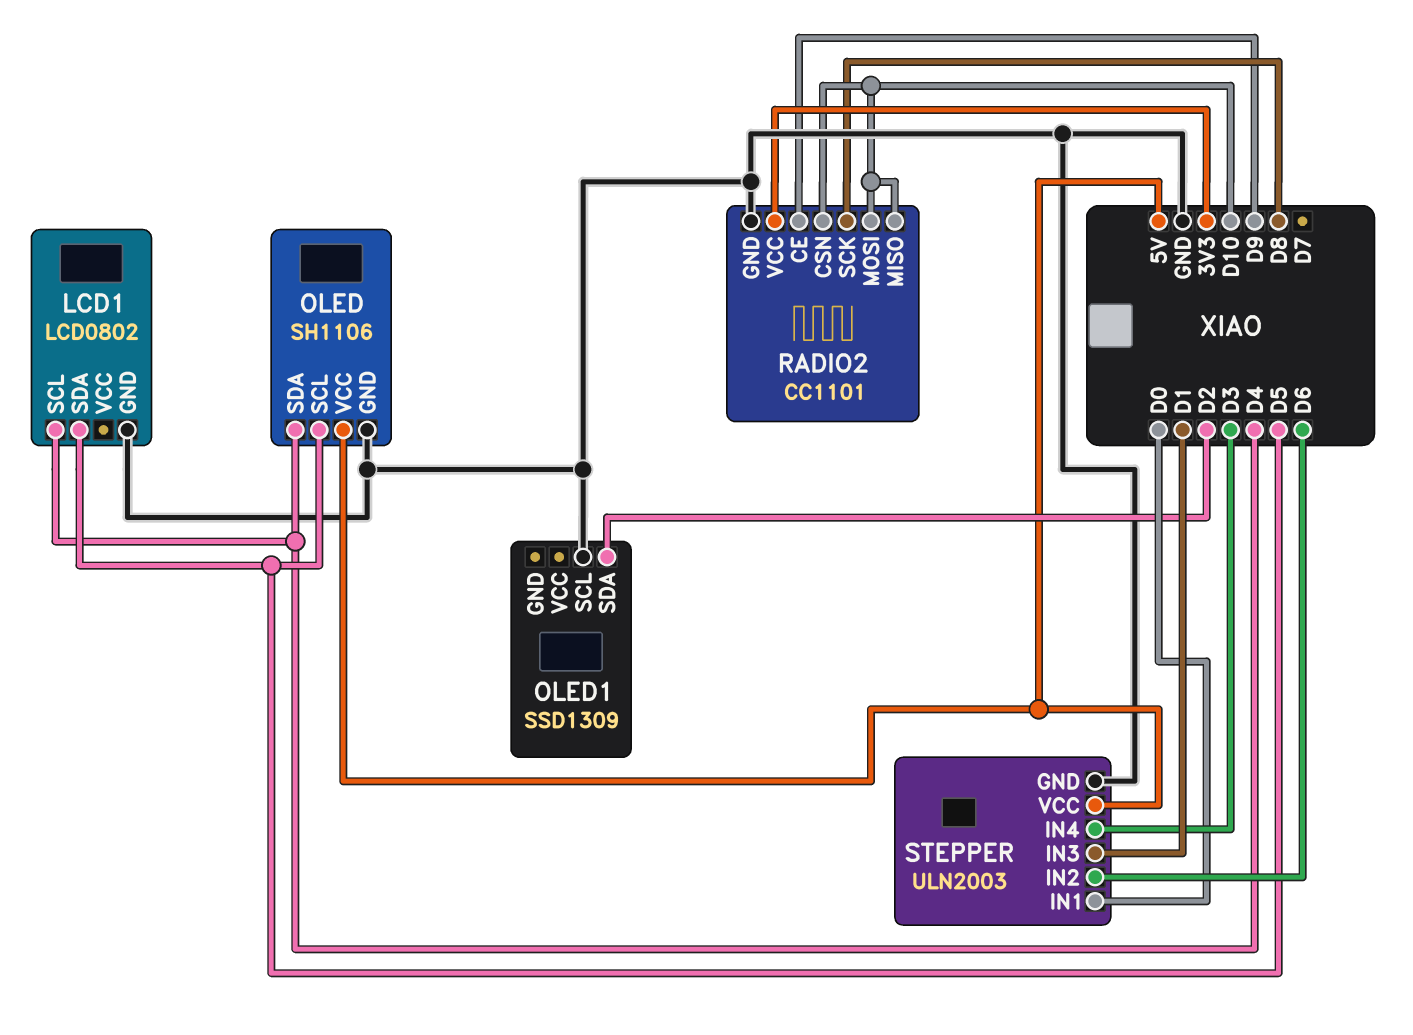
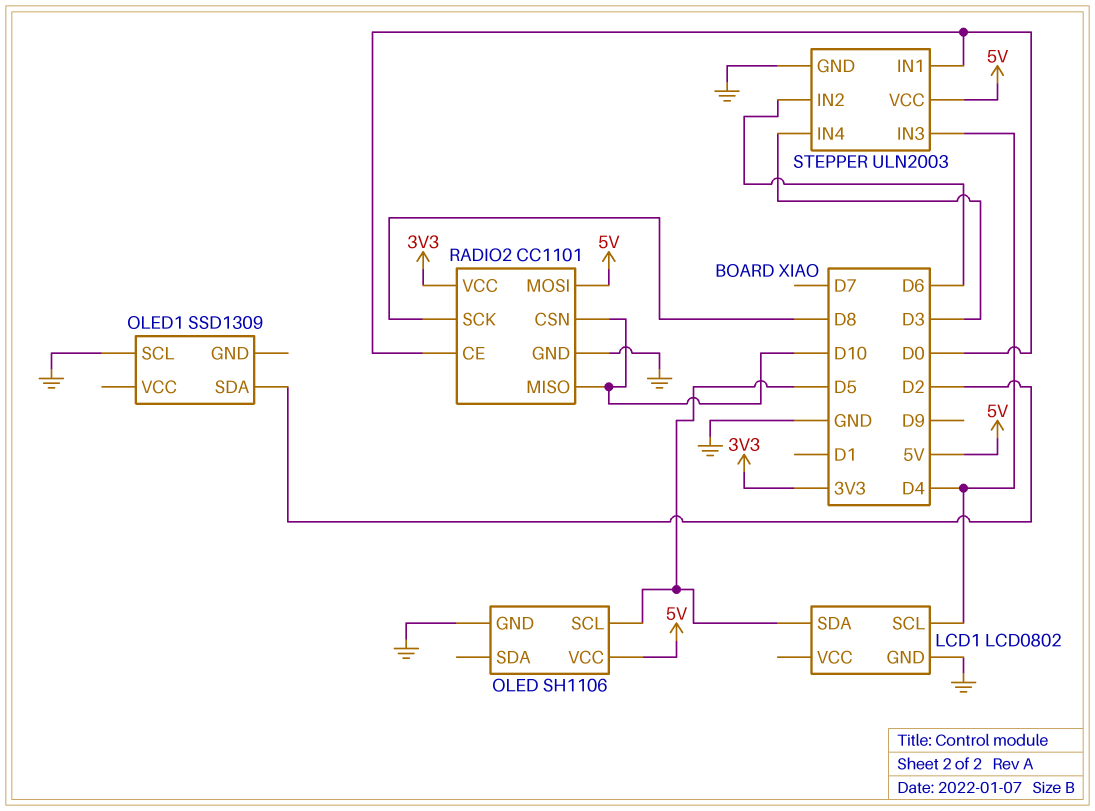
OLED pin SDA: D4 -> none
RADIO2 pin CE: D9 -> D0
RADIO2 pin MOSI: D10 -> 5V
STEPPER pin IN3: D1 -> D4

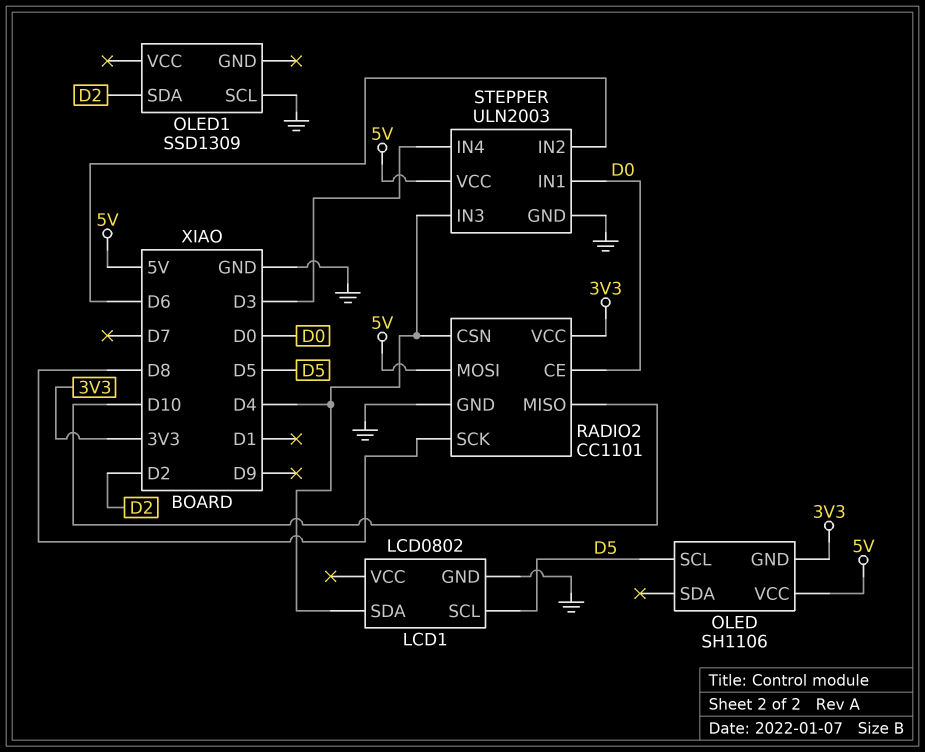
LCD1 pin SCL: D4 -> D5
LCD1 pin SDA: D5 -> D4
OLED pin GND: GND -> 3V3
RADIO2 pin CSN: D10 -> D4

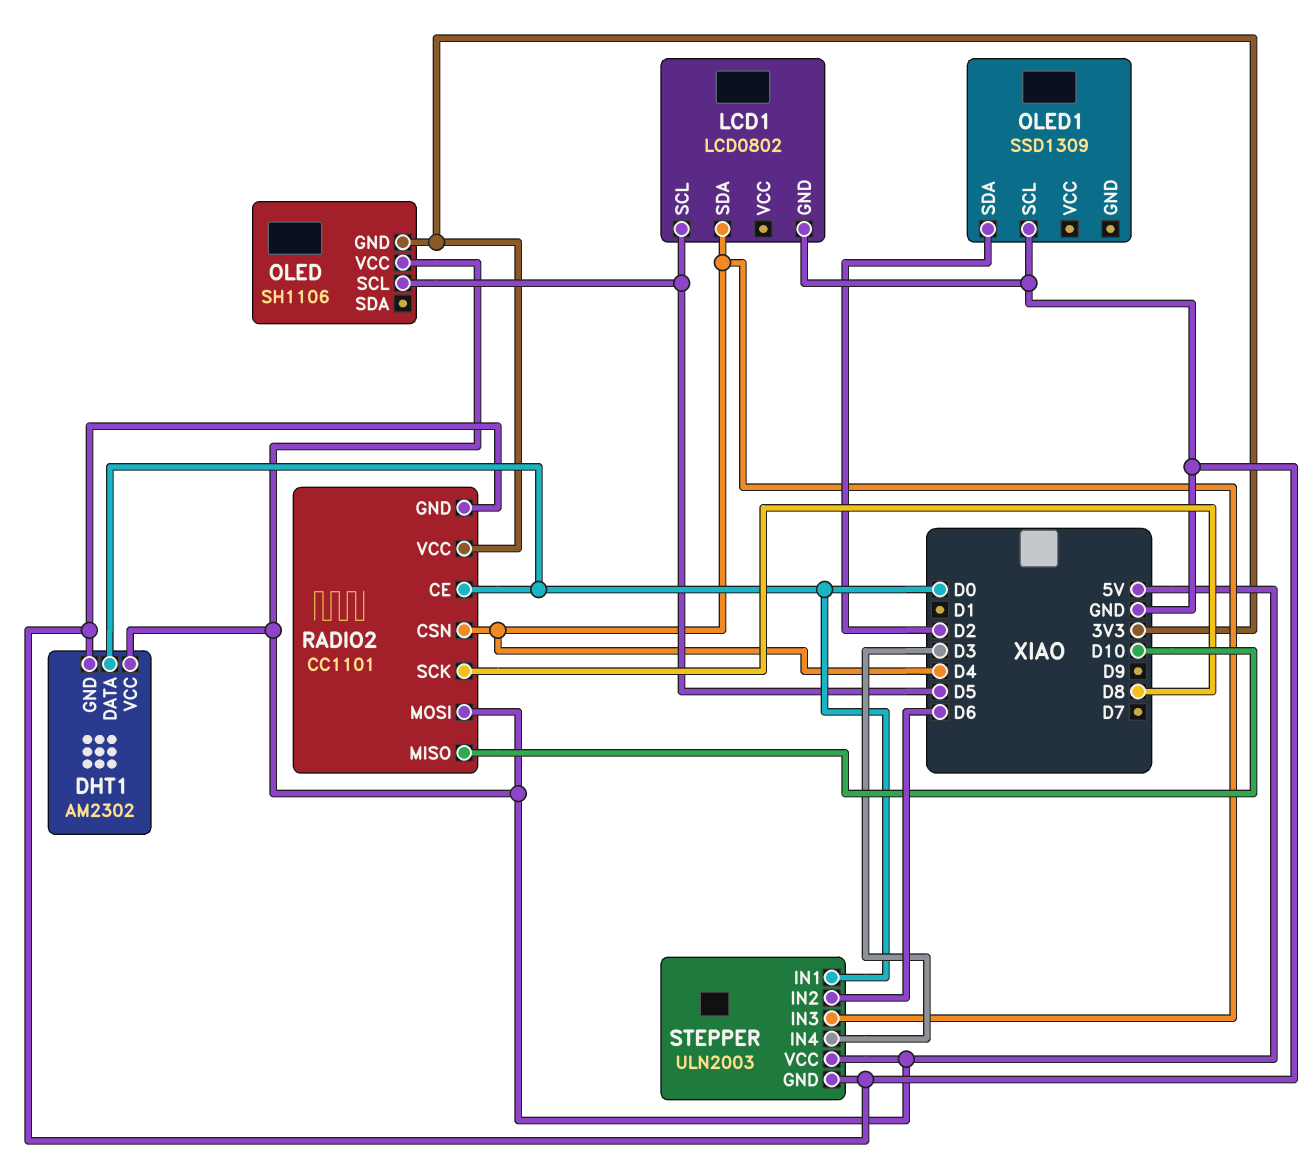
DHT1: none -> AM2302
DHT1 pin DATA: none -> D0
DHT1 pin GND: none -> GND
DHT1 pin VCC: none -> 5V

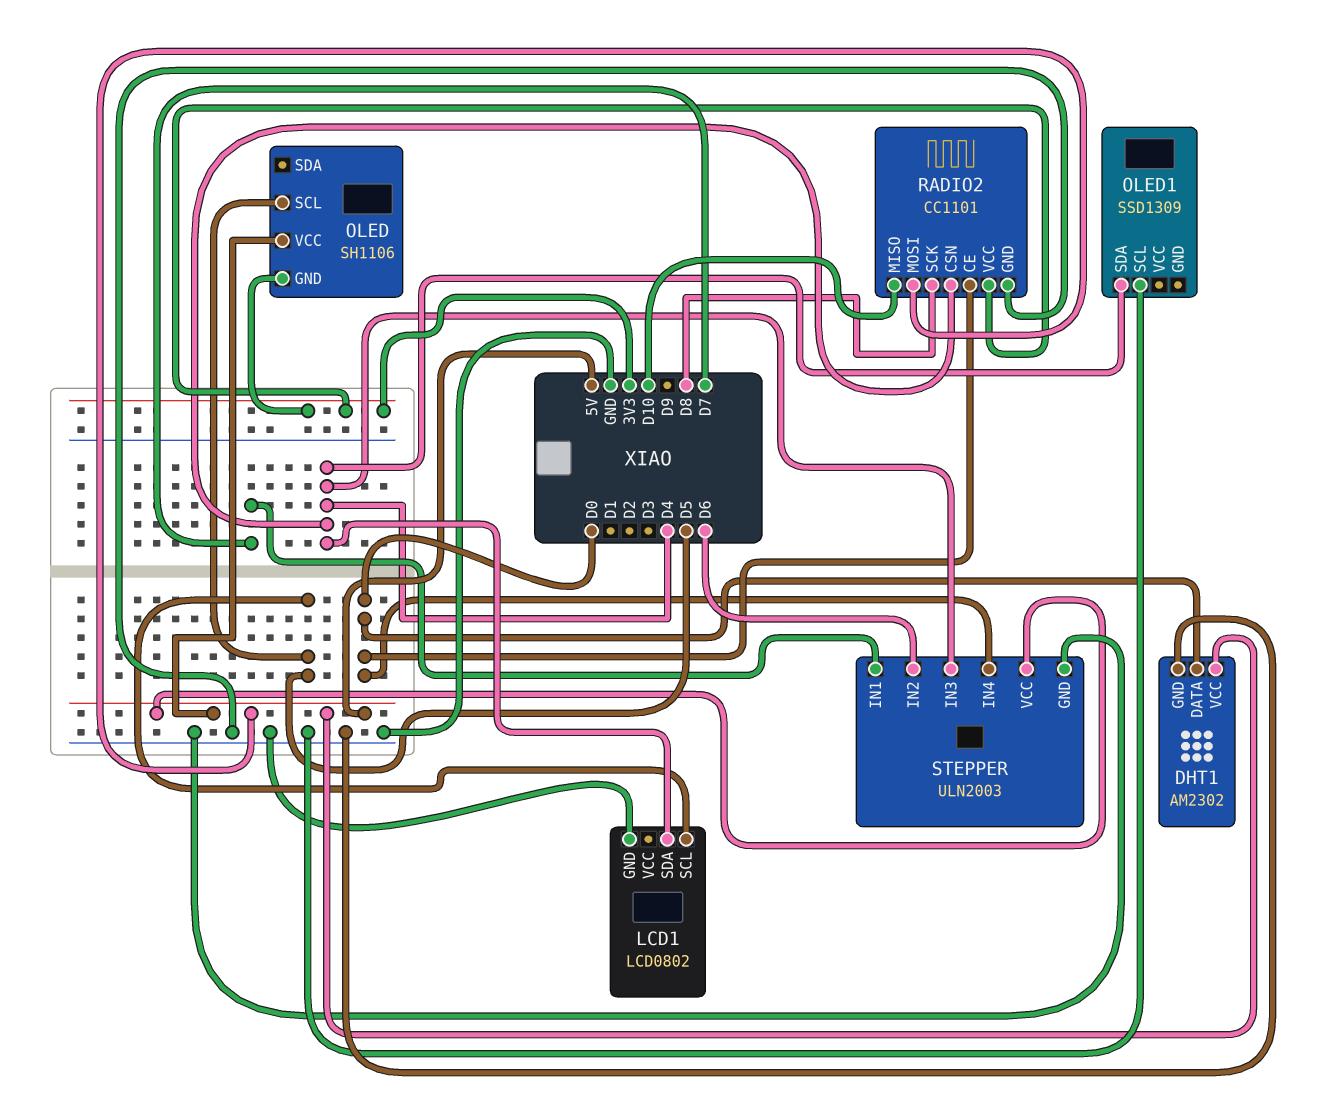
OLED1 pin SDA: D2 -> D4
STEPPER pin IN1: D0 -> D7
STEPPER pin IN4: D3 -> D0

